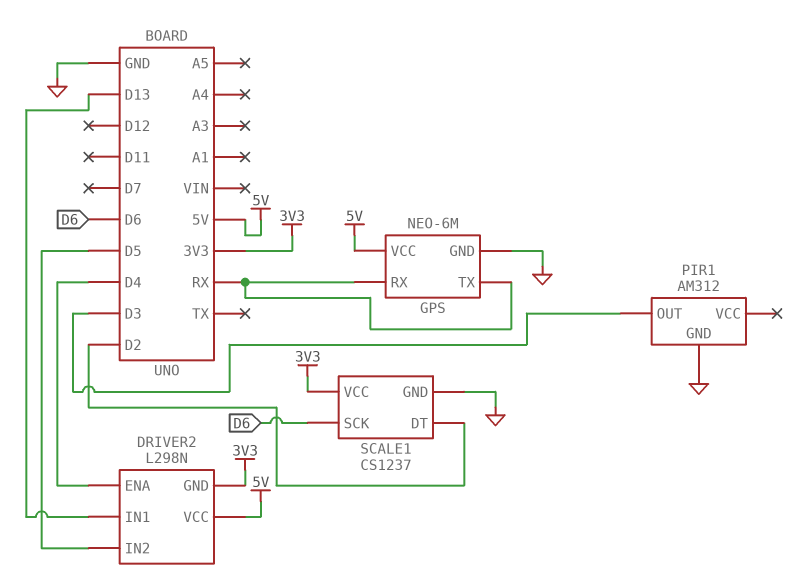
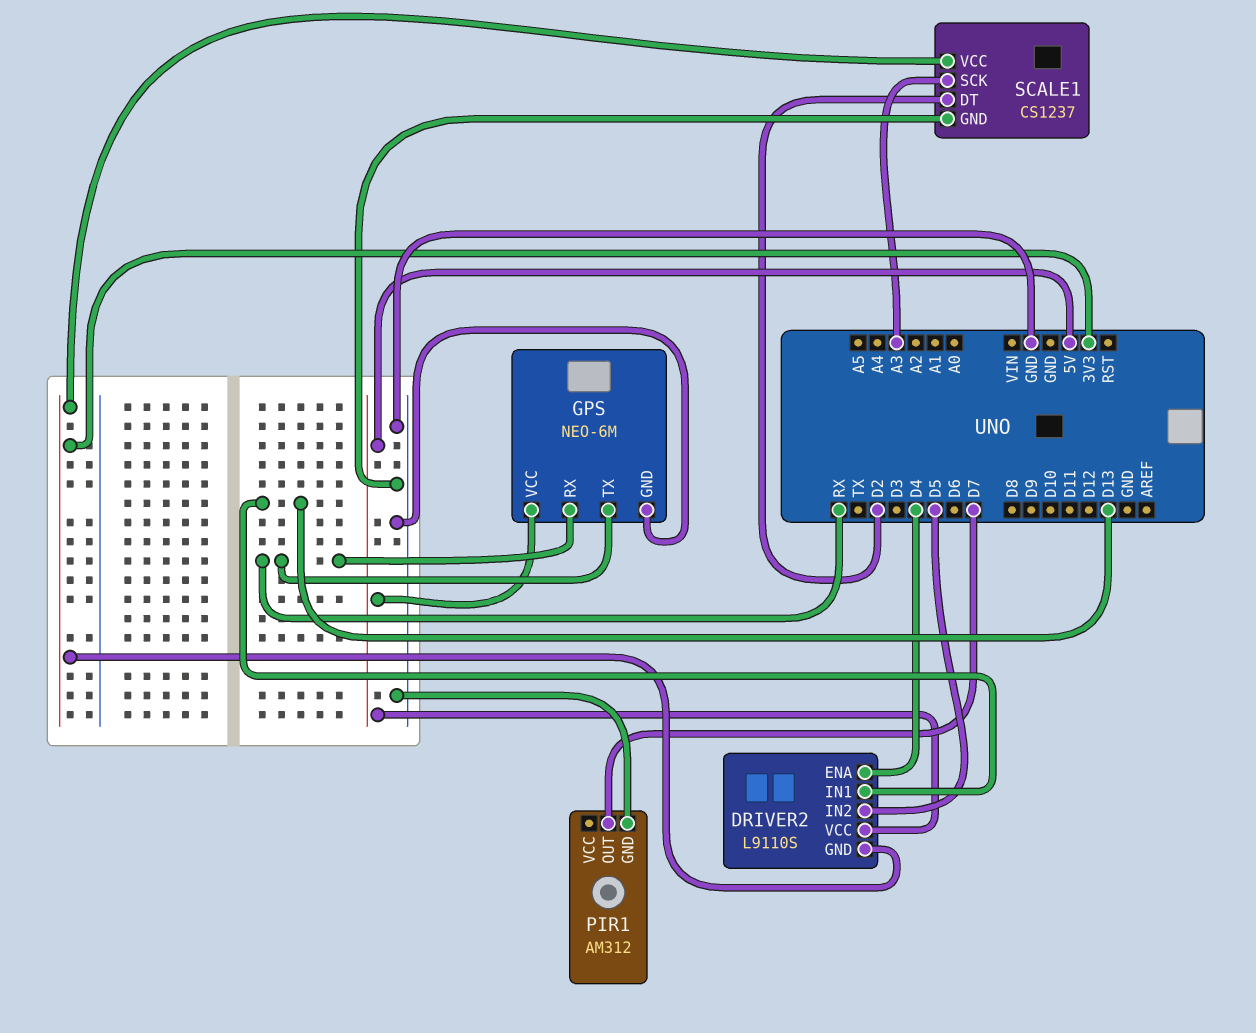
DRIVER2: L298N -> L9110S
PIR1 pin OUT: D3 -> D7
SCALE1 pin SCK: D6 -> A3

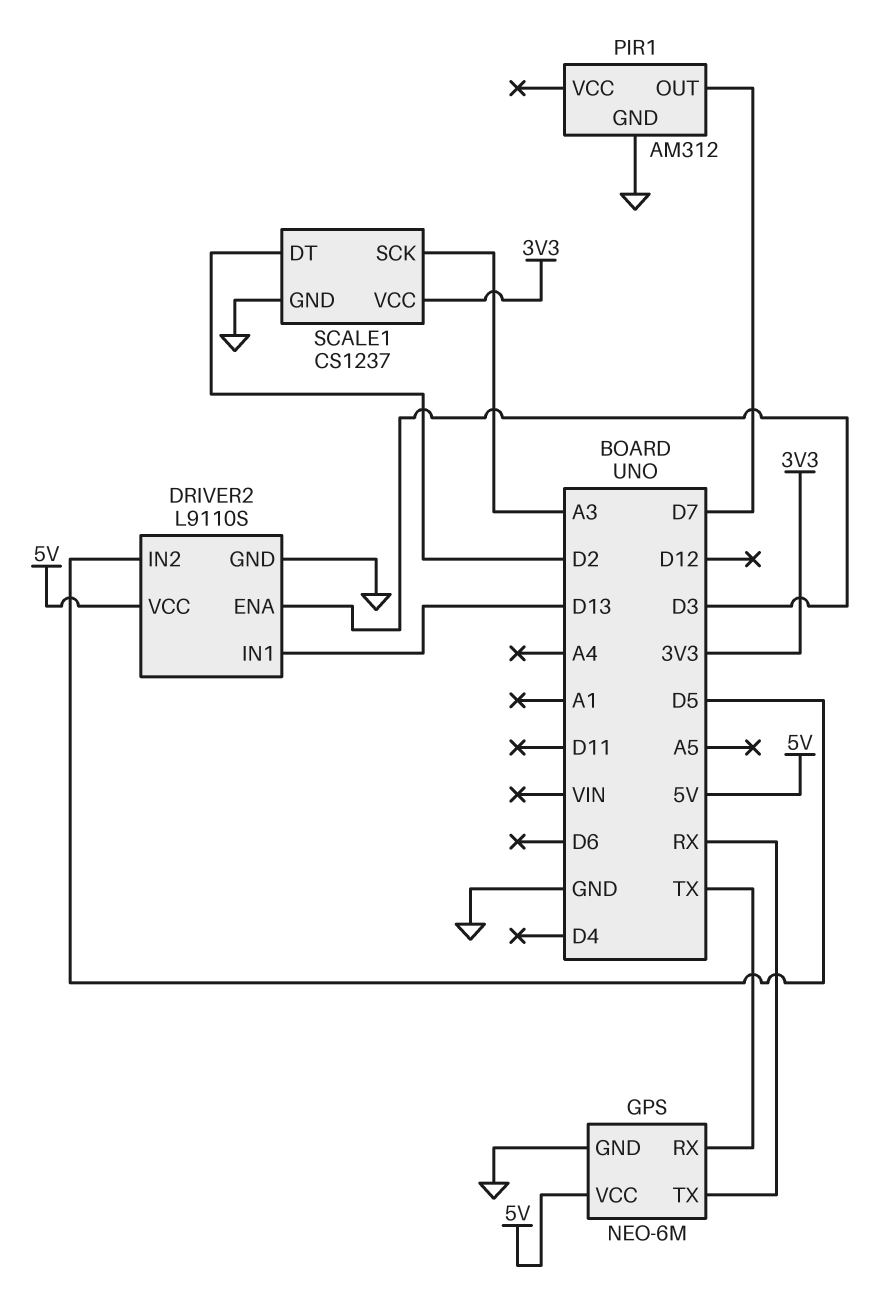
DRIVER2 pin ENA: D4 -> D3
DRIVER2 pin GND: 3V3 -> GND
GPS pin RX: RX -> TX

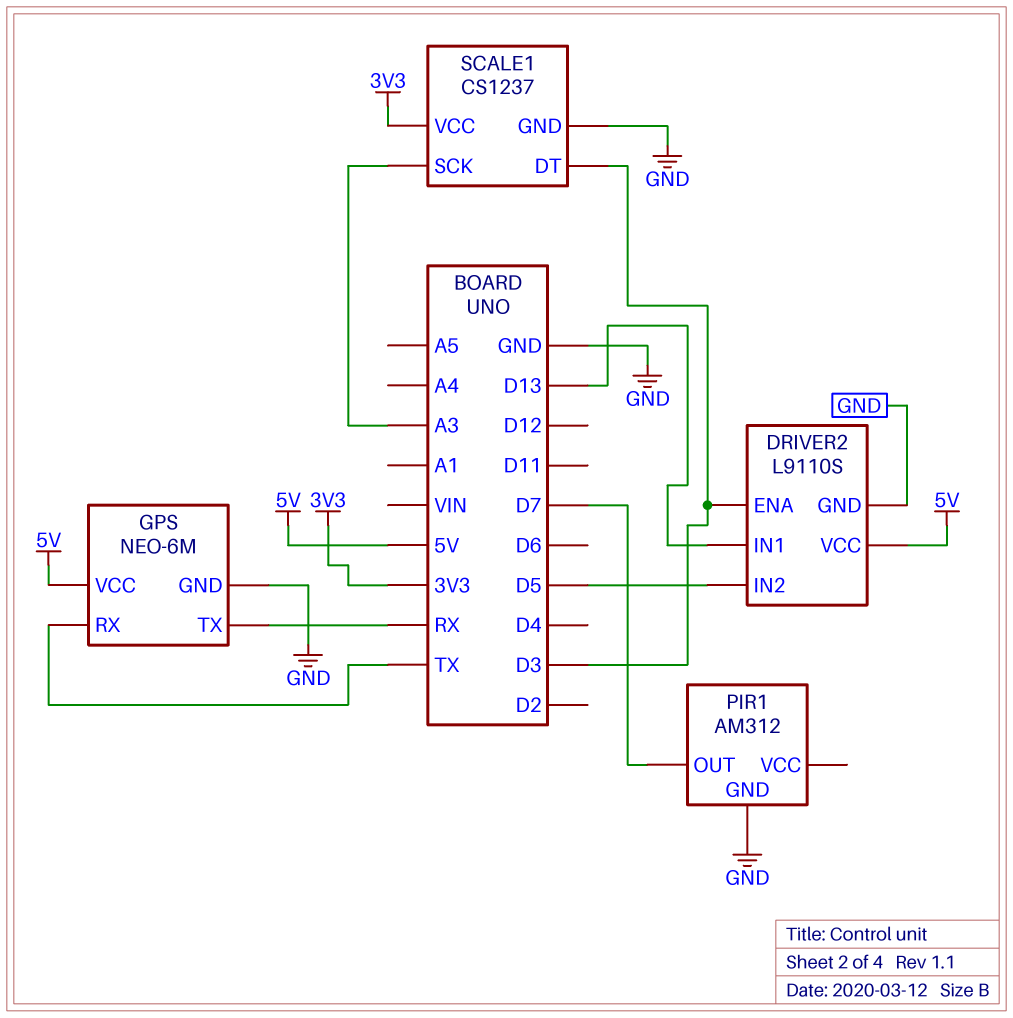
SCALE1 pin DT: D2 -> D3

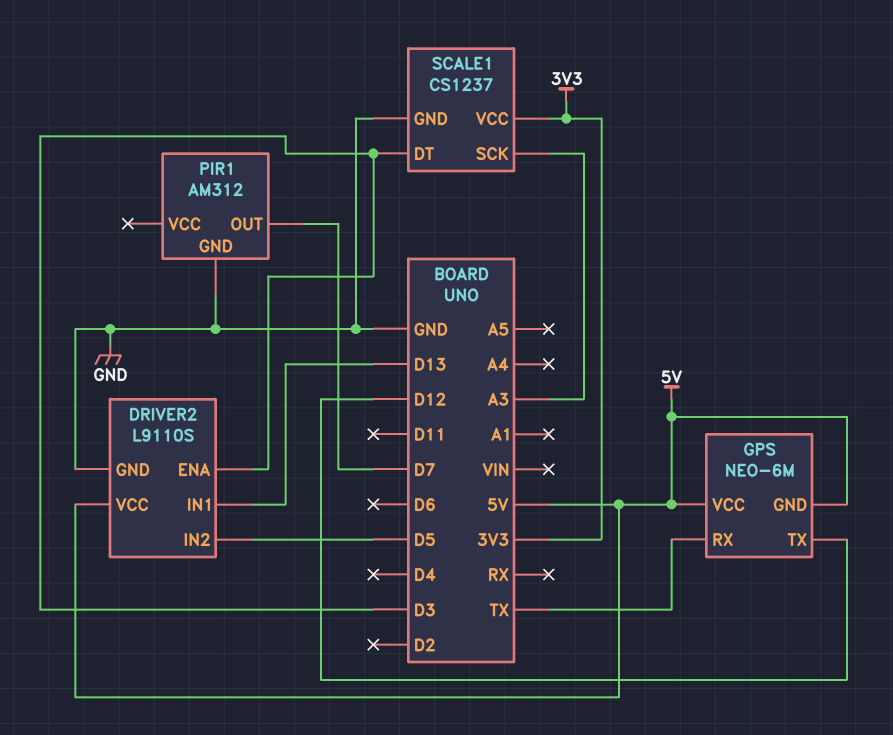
GPS pin GND: GND -> 5V
GPS pin TX: RX -> D12

